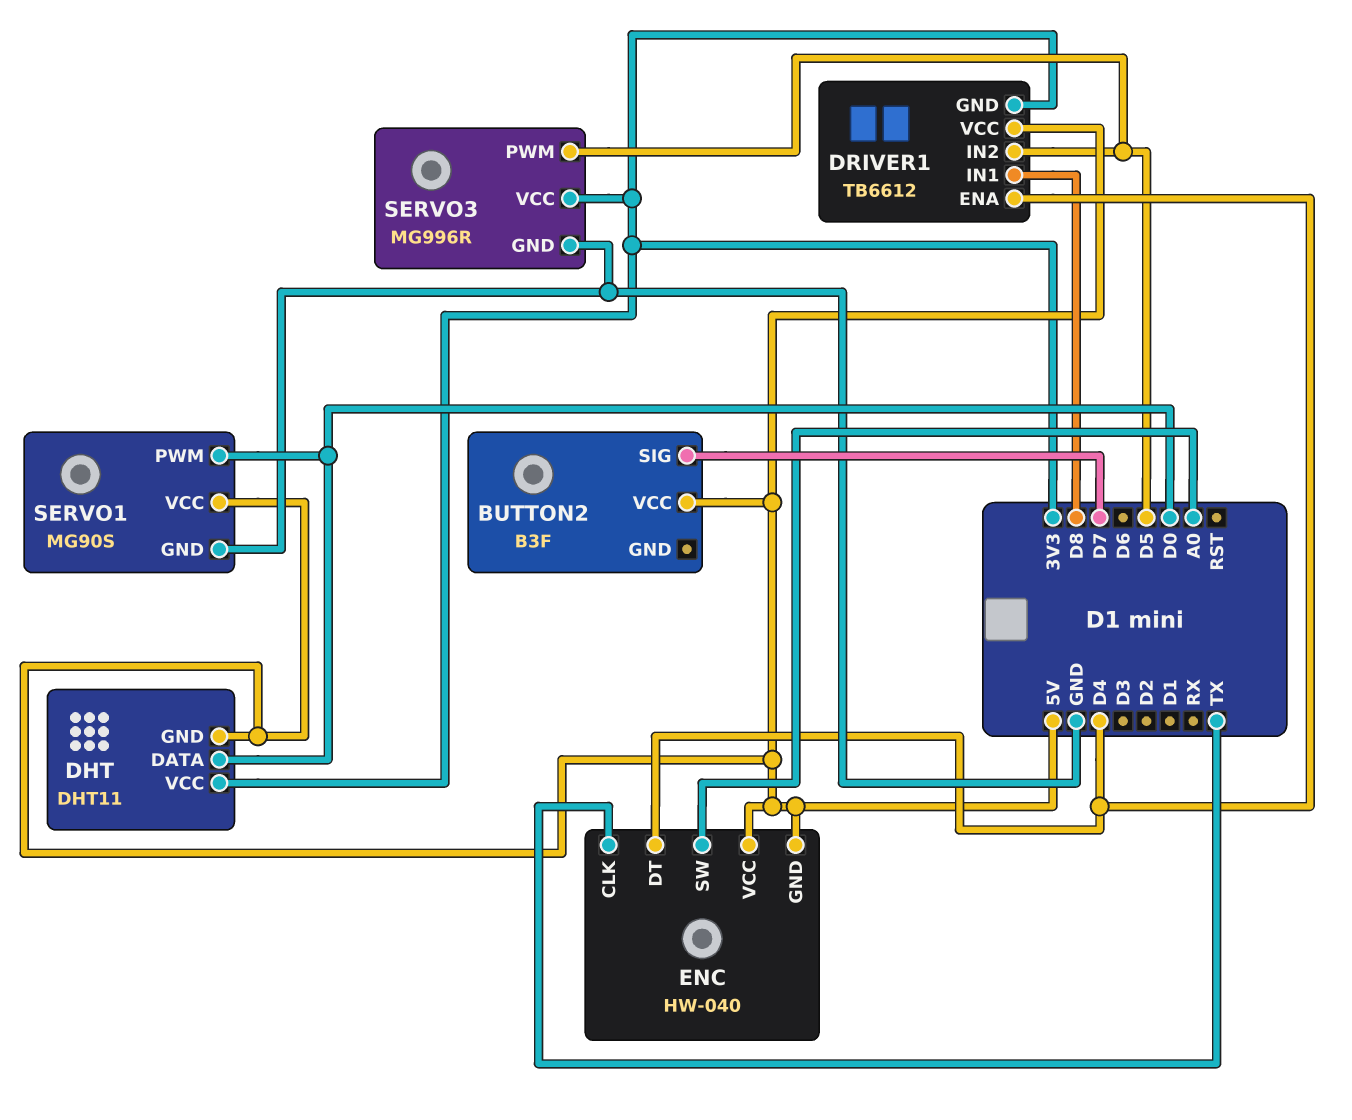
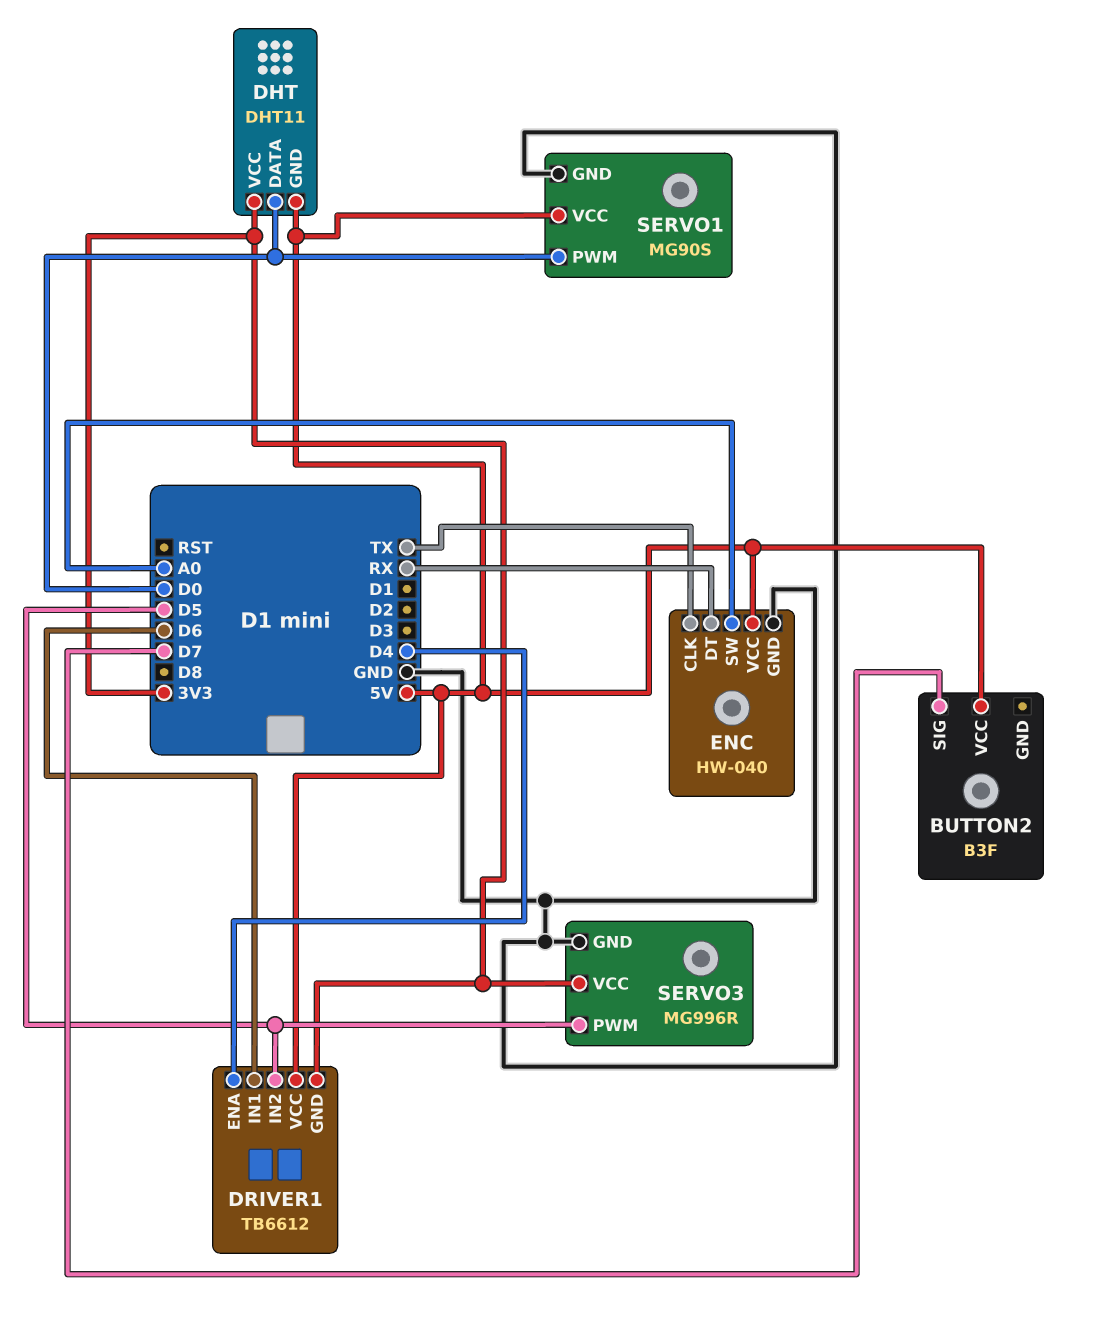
DRIVER1 pin IN1: D8 -> D6
ENC pin DT: D4 -> RX
ENC pin GND: 5V -> GND

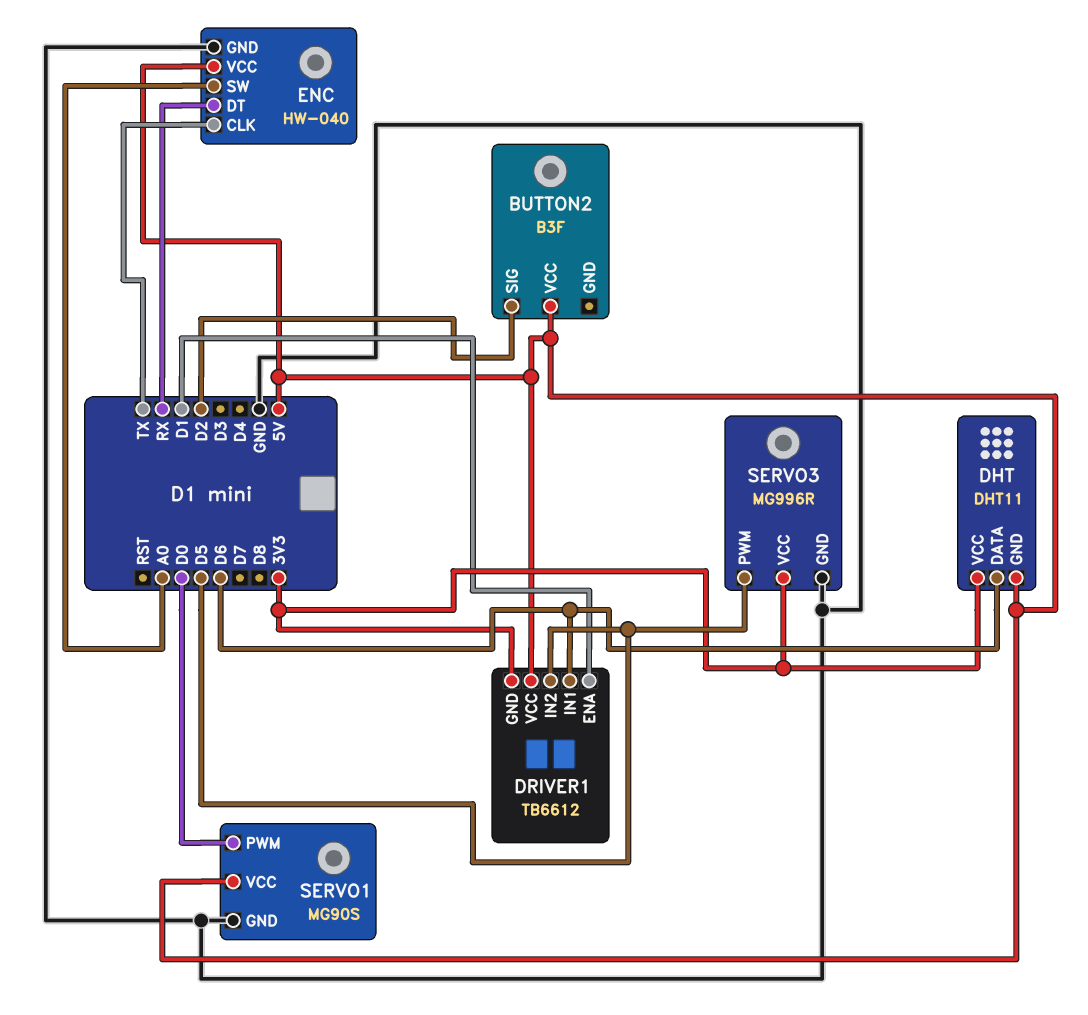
BUTTON2 pin SIG: D7 -> D2
DHT pin DATA: D0 -> D6
DRIVER1 pin ENA: D4 -> D1

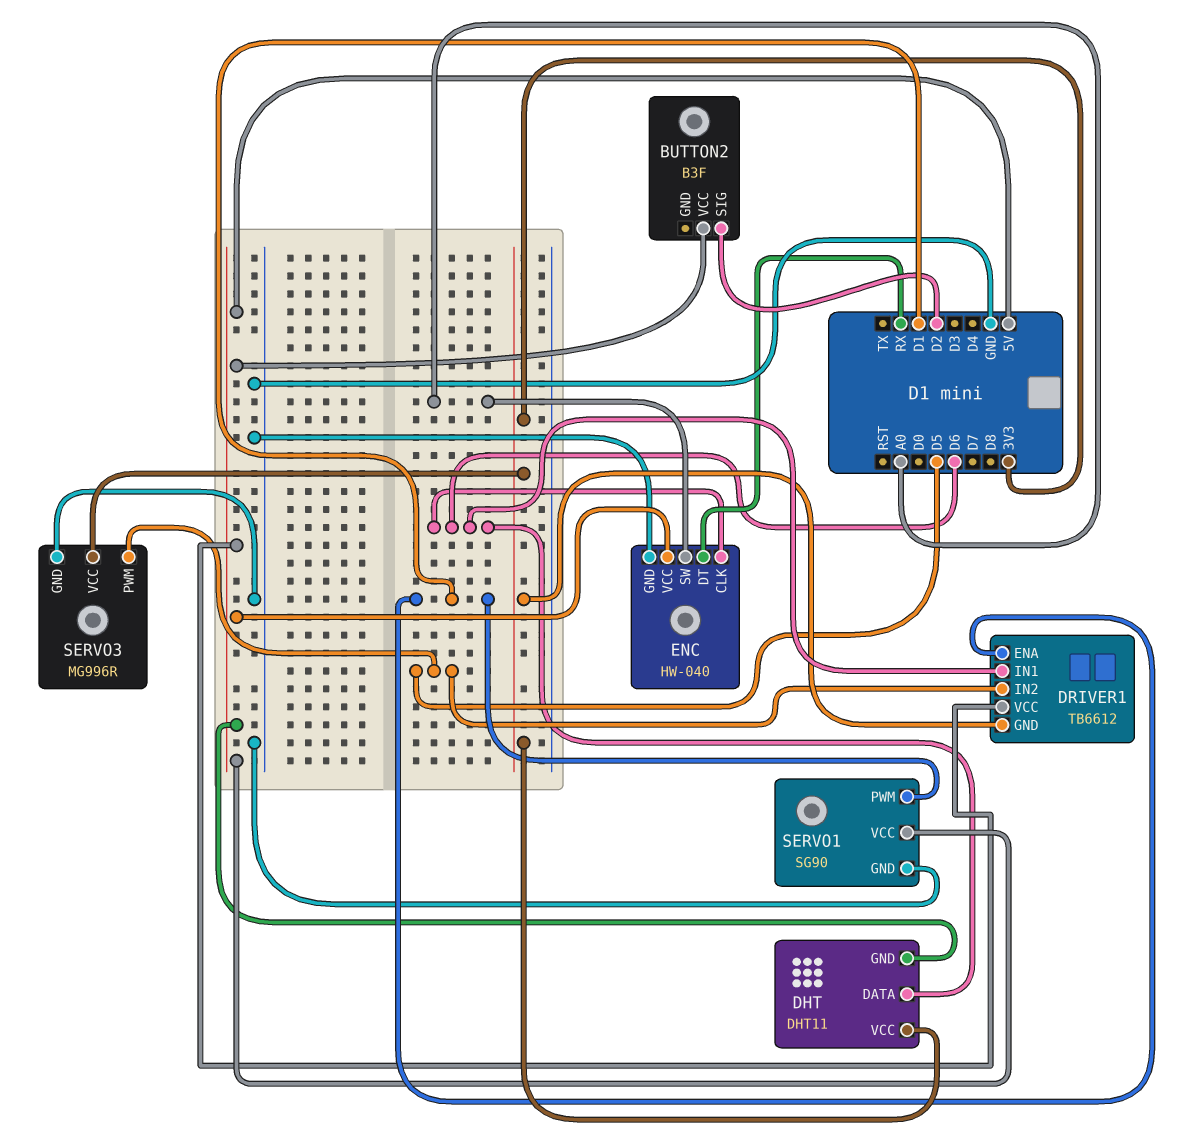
ENC pin CLK: TX -> D6
SERVO1: MG90S -> SG90
SERVO1 pin PWM: D0 -> D1

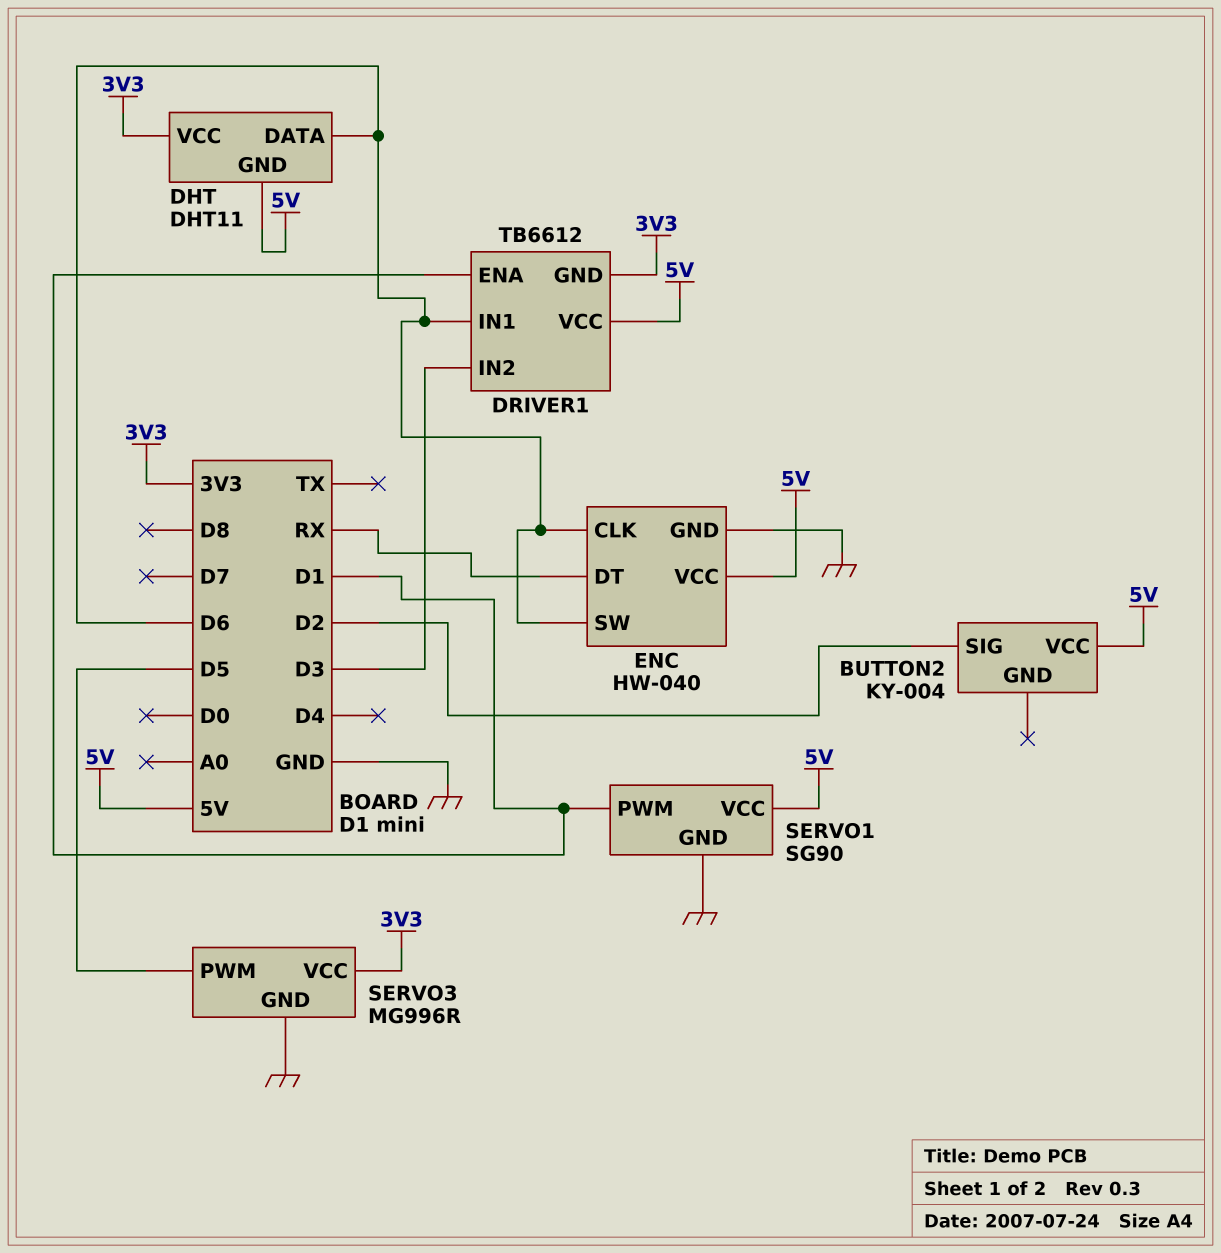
BUTTON2: B3F -> KY-004
DRIVER1 pin IN2: D5 -> D3
ENC pin SW: A0 -> D6

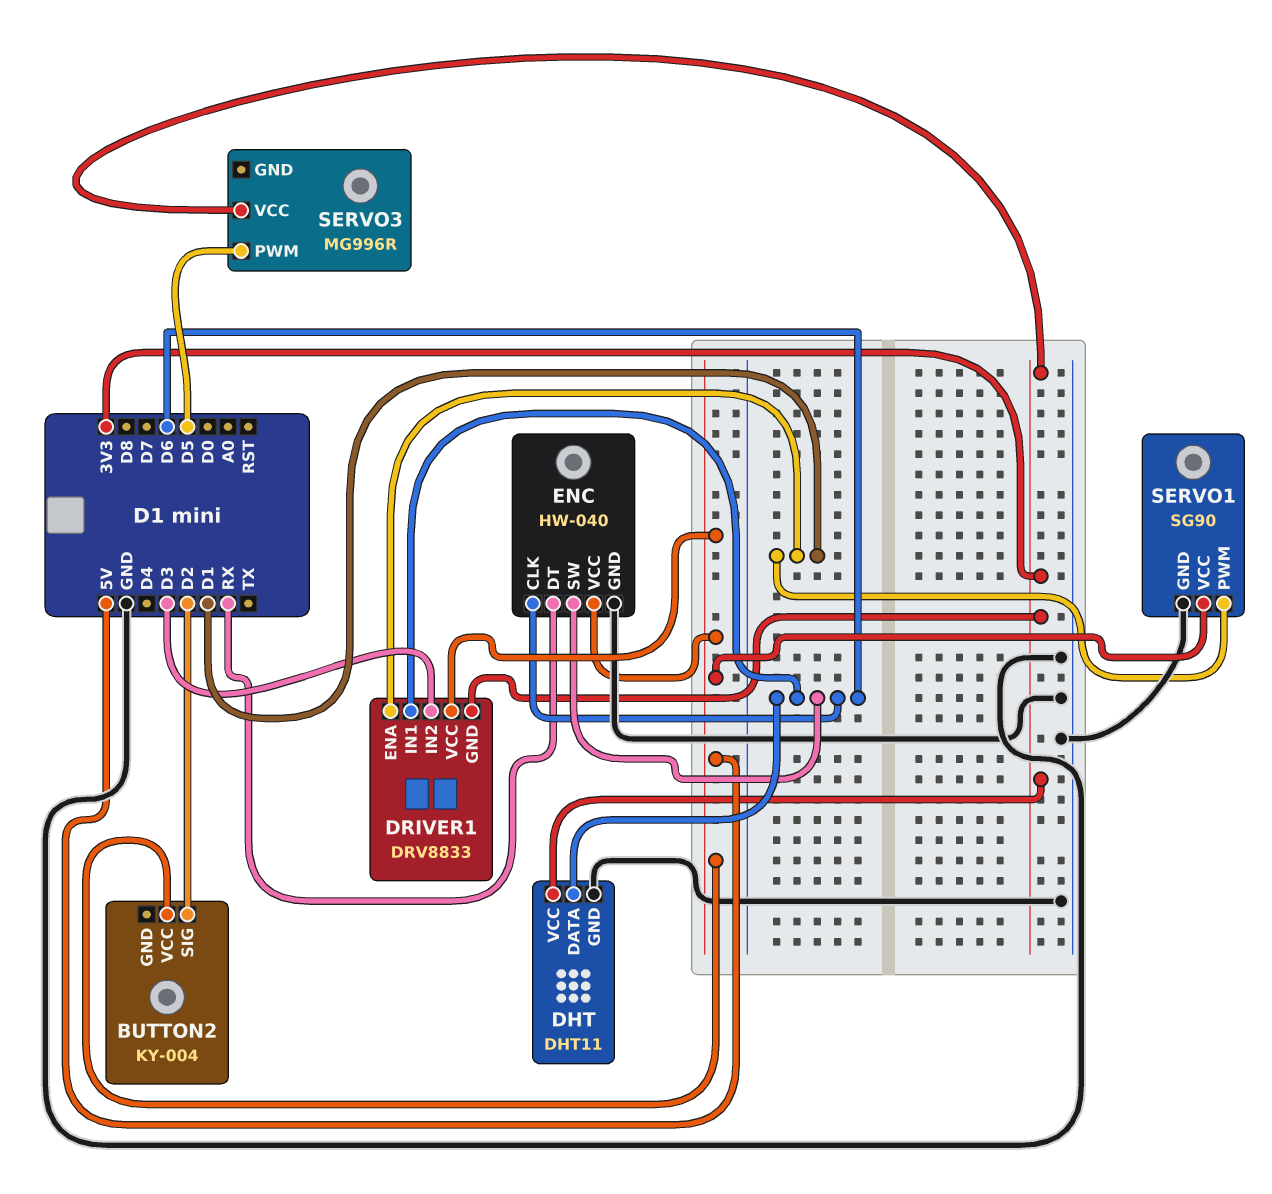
DHT pin GND: 5V -> GND
DRIVER1: TB6612 -> DRV8833
SERVO3 pin GND: GND -> none

